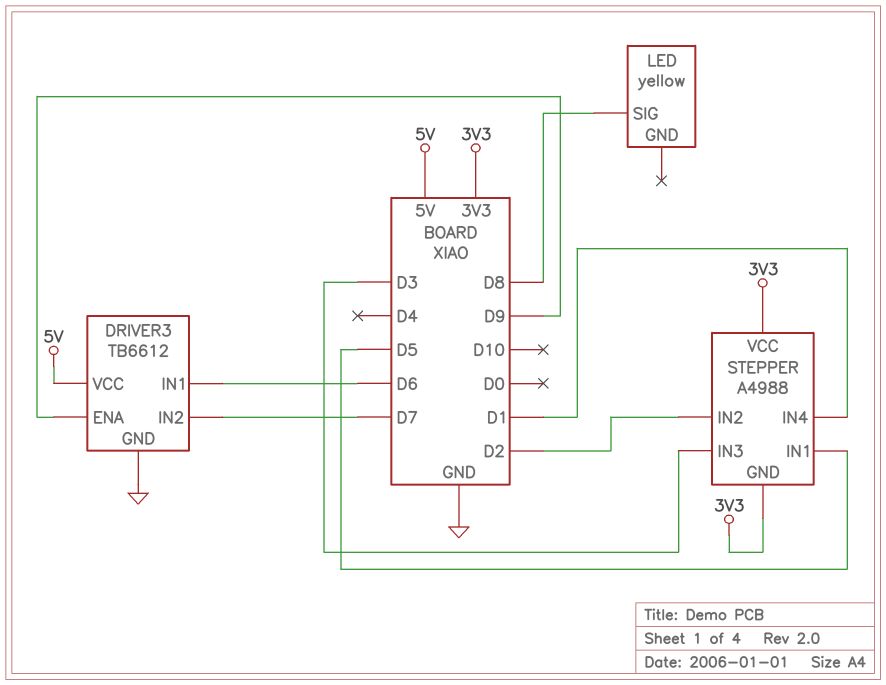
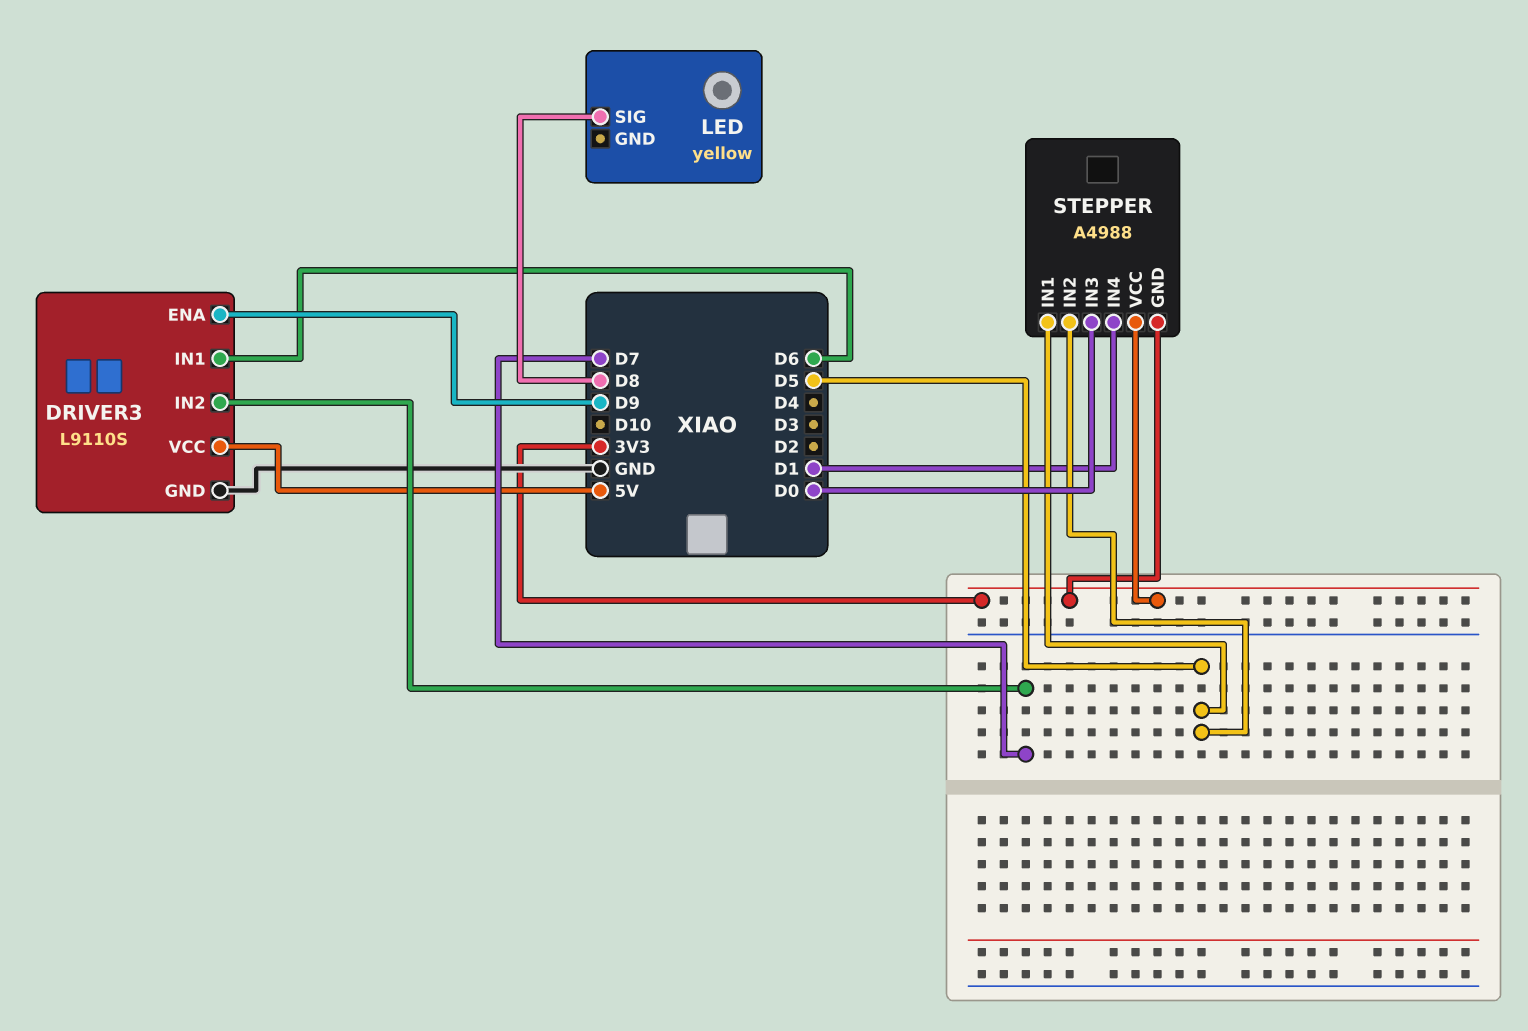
DRIVER3: TB6612 -> L9110S
STEPPER pin IN2: D2 -> D5
STEPPER pin IN3: D3 -> D0

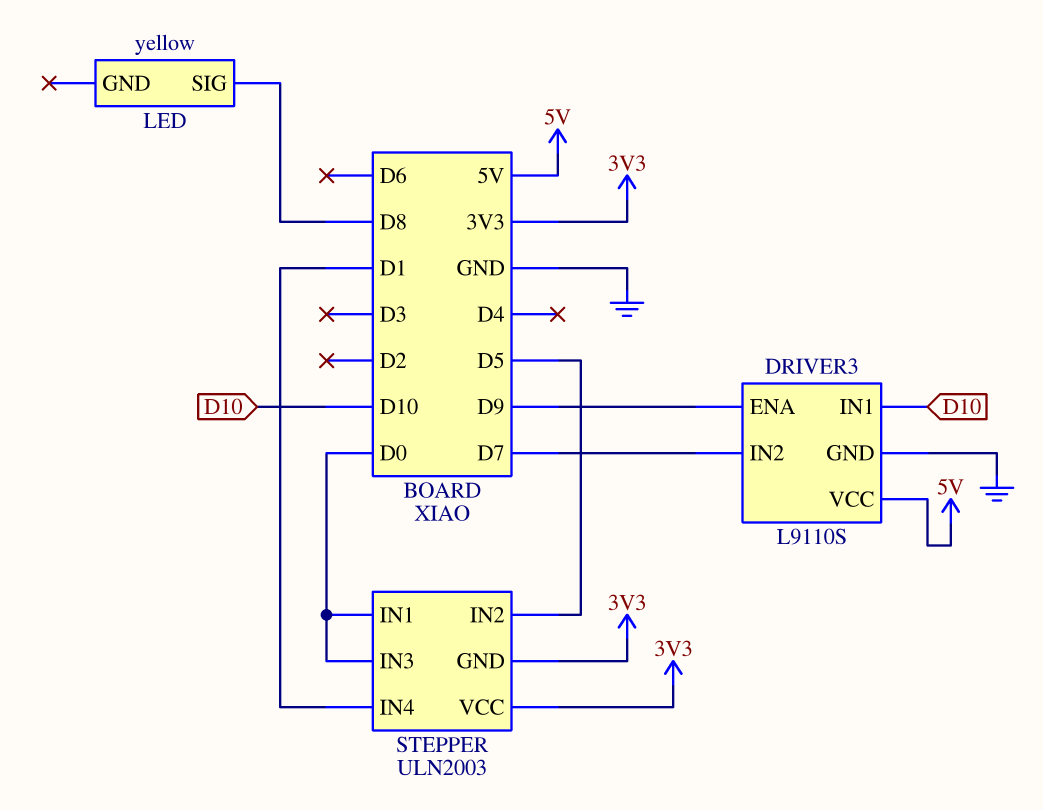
DRIVER3 pin IN1: D6 -> D10
STEPPER: A4988 -> ULN2003
STEPPER pin IN1: D5 -> D0

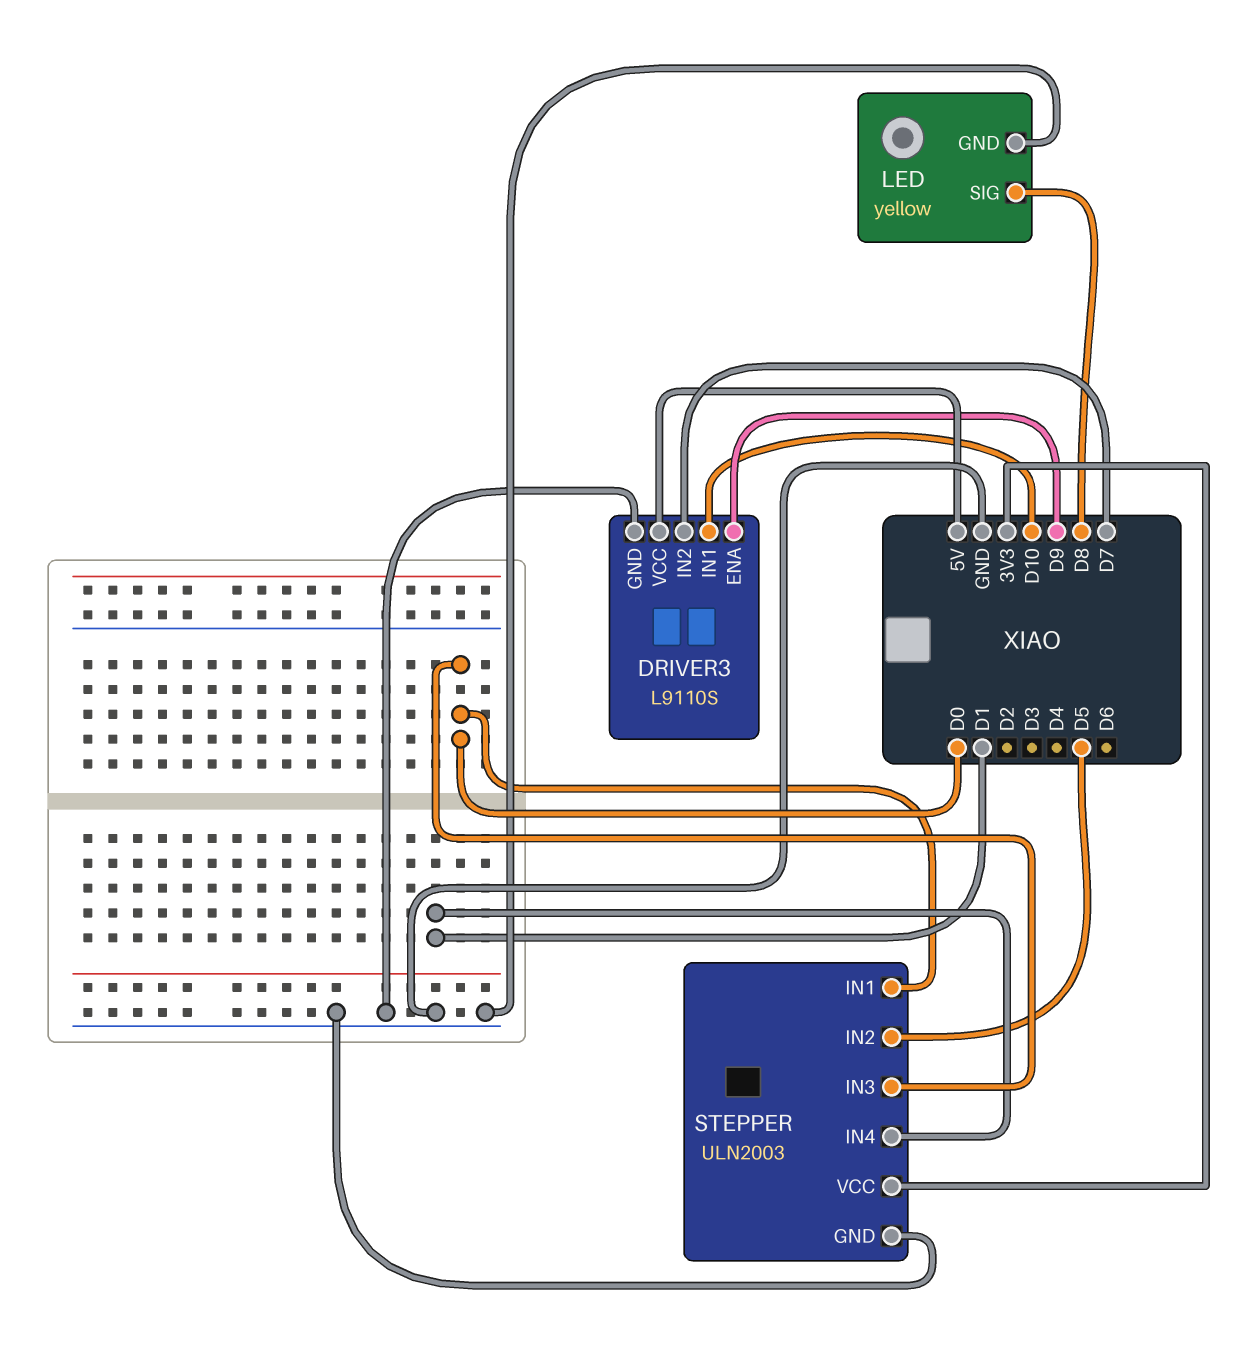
LED pin GND: none -> GND
STEPPER pin GND: 3V3 -> GND

